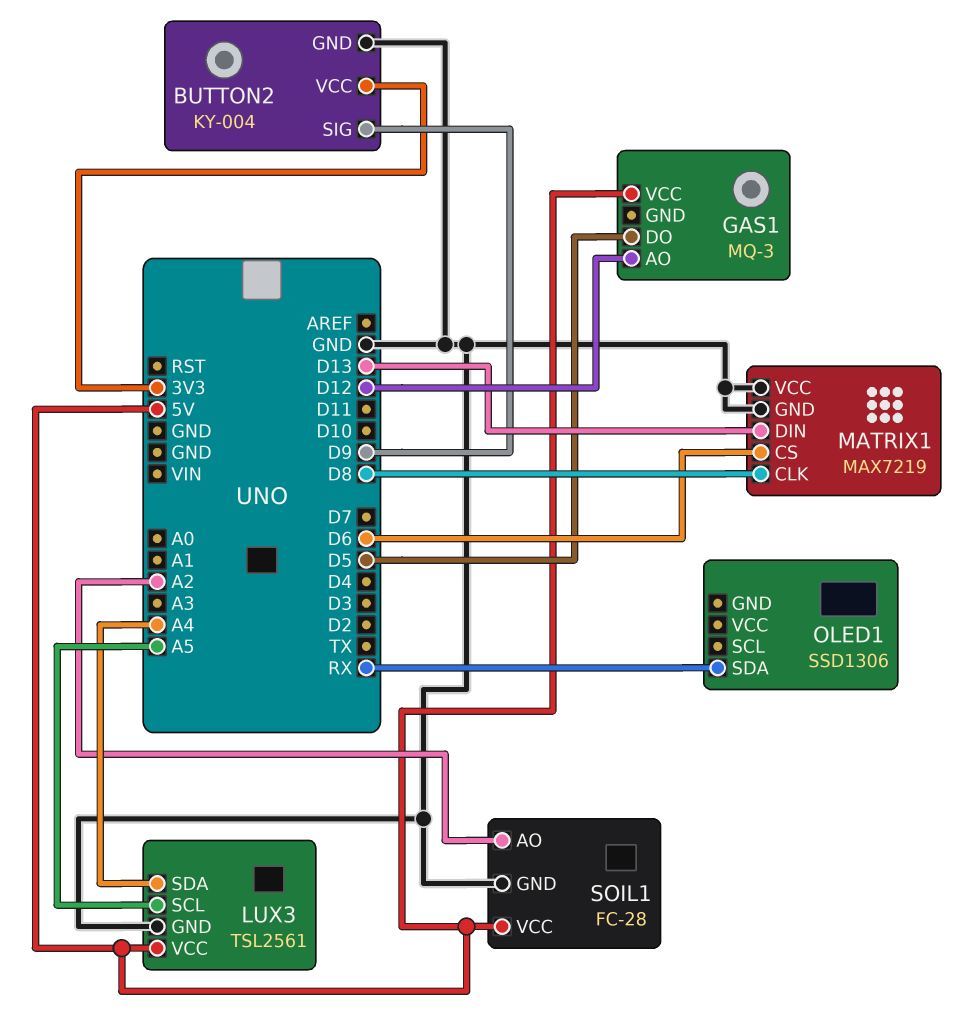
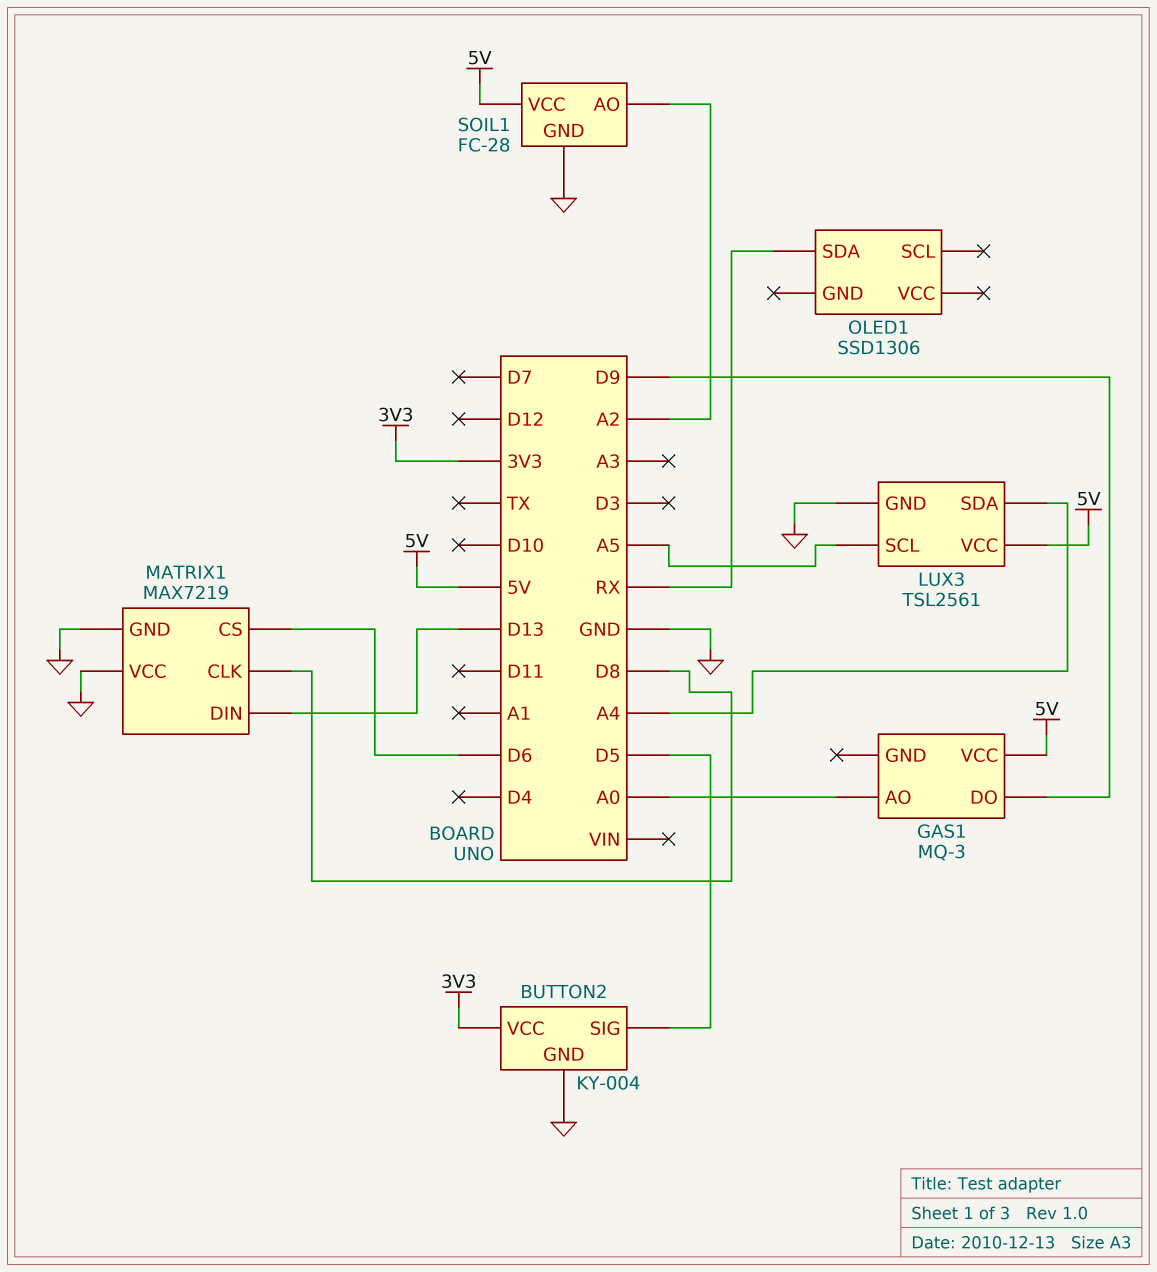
BUTTON2 pin SIG: D9 -> D5
GAS1 pin AO: D12 -> A0
GAS1 pin DO: D5 -> D9

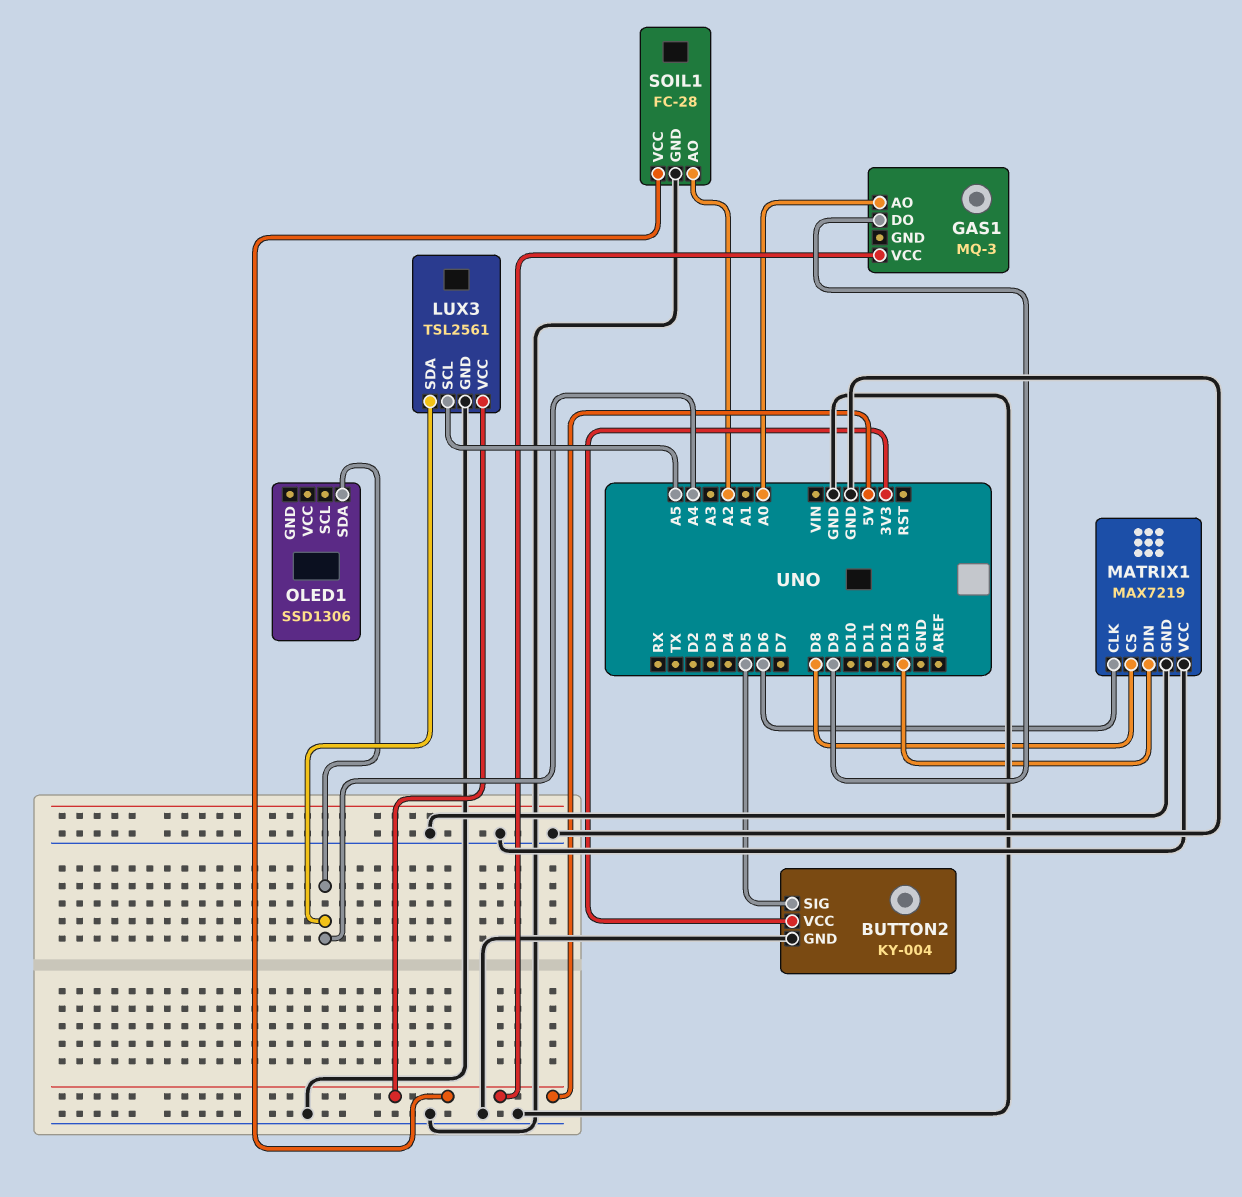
MATRIX1 pin CLK: D8 -> D6
MATRIX1 pin CS: D6 -> D8
OLED1 pin SDA: RX -> A4

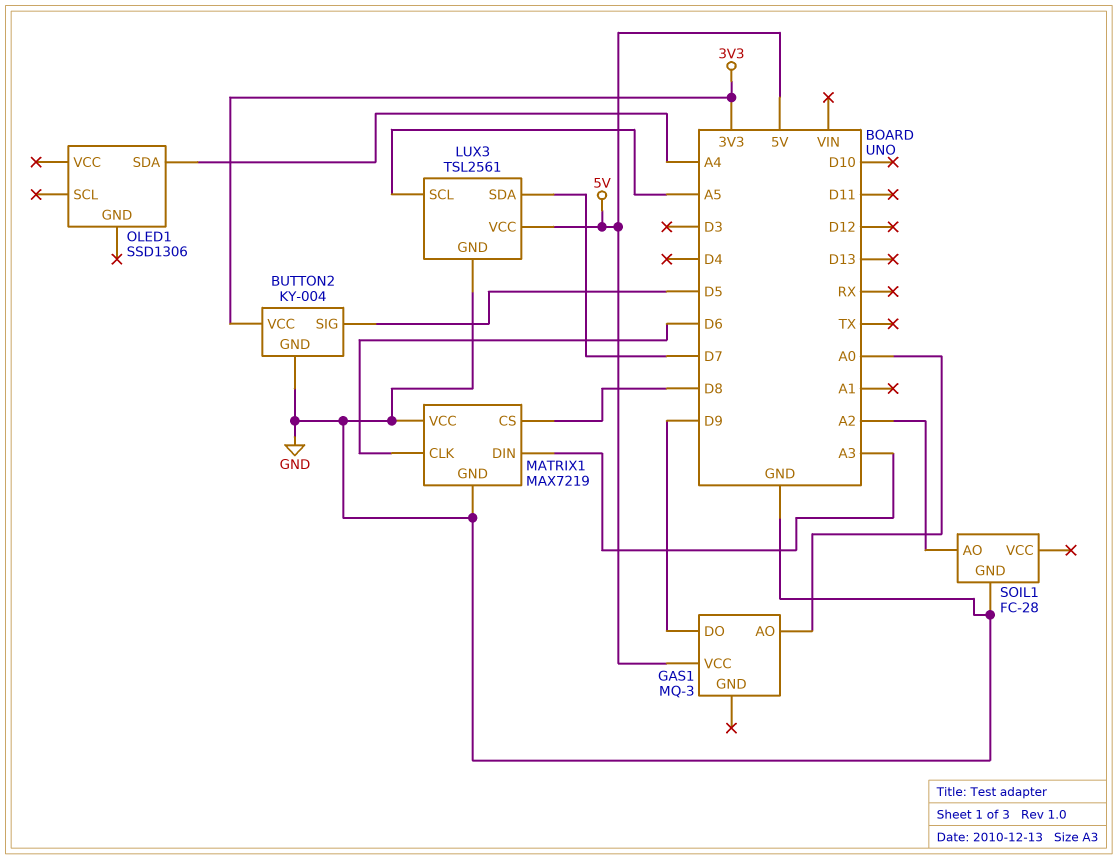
LUX3 pin SDA: A4 -> D7
MATRIX1 pin DIN: D13 -> A3
SOIL1 pin VCC: 5V -> none

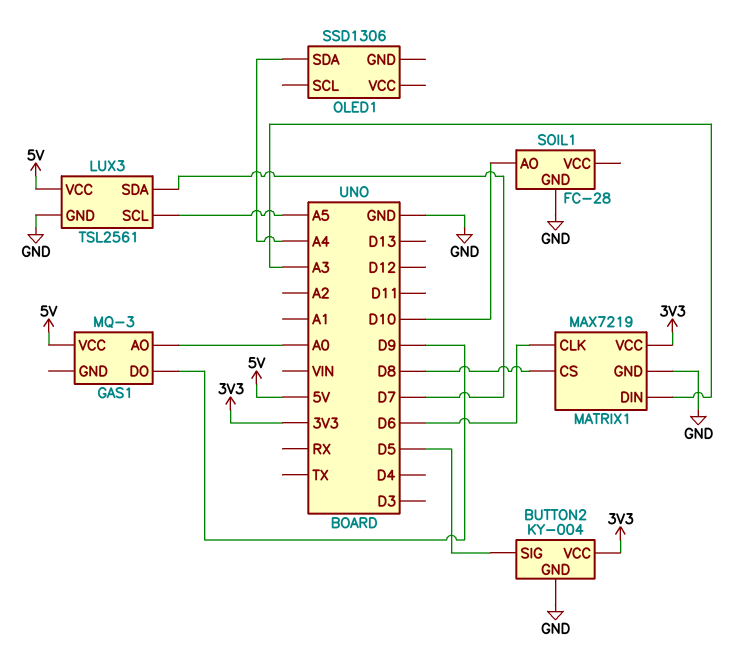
MATRIX1 pin VCC: GND -> 3V3
SOIL1 pin AO: A2 -> D10

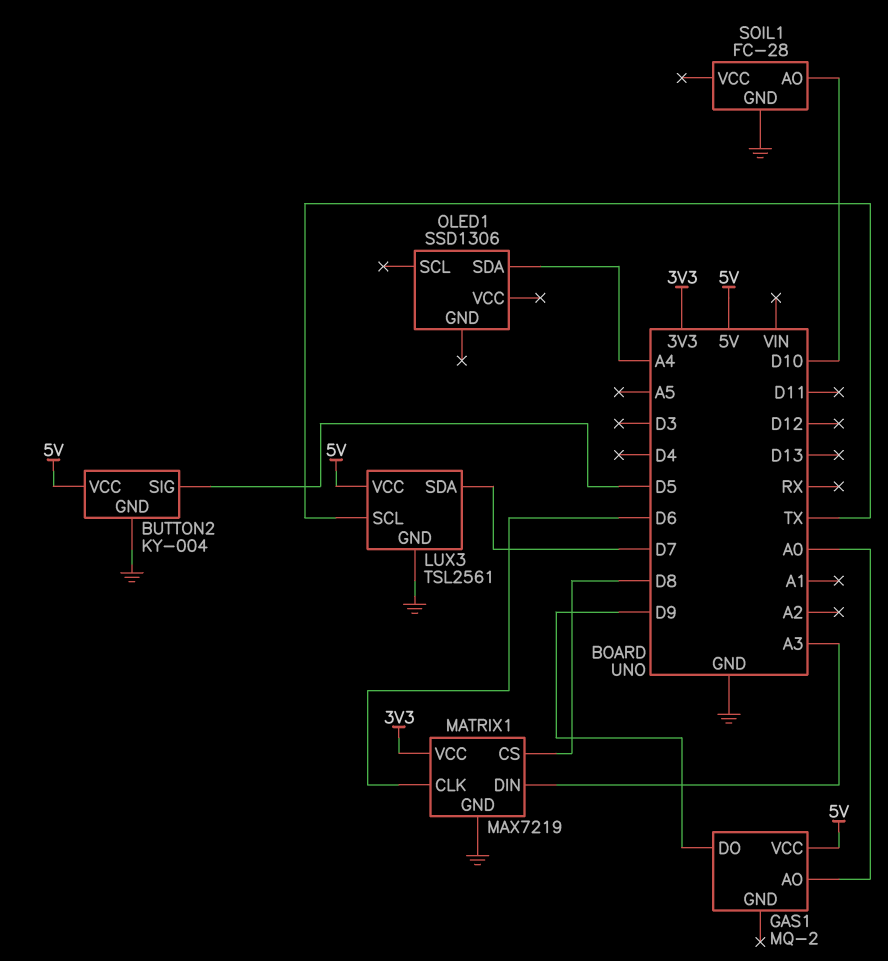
BUTTON2 pin VCC: 3V3 -> 5V
GAS1: MQ-3 -> MQ-2
LUX3 pin SCL: A5 -> TX

